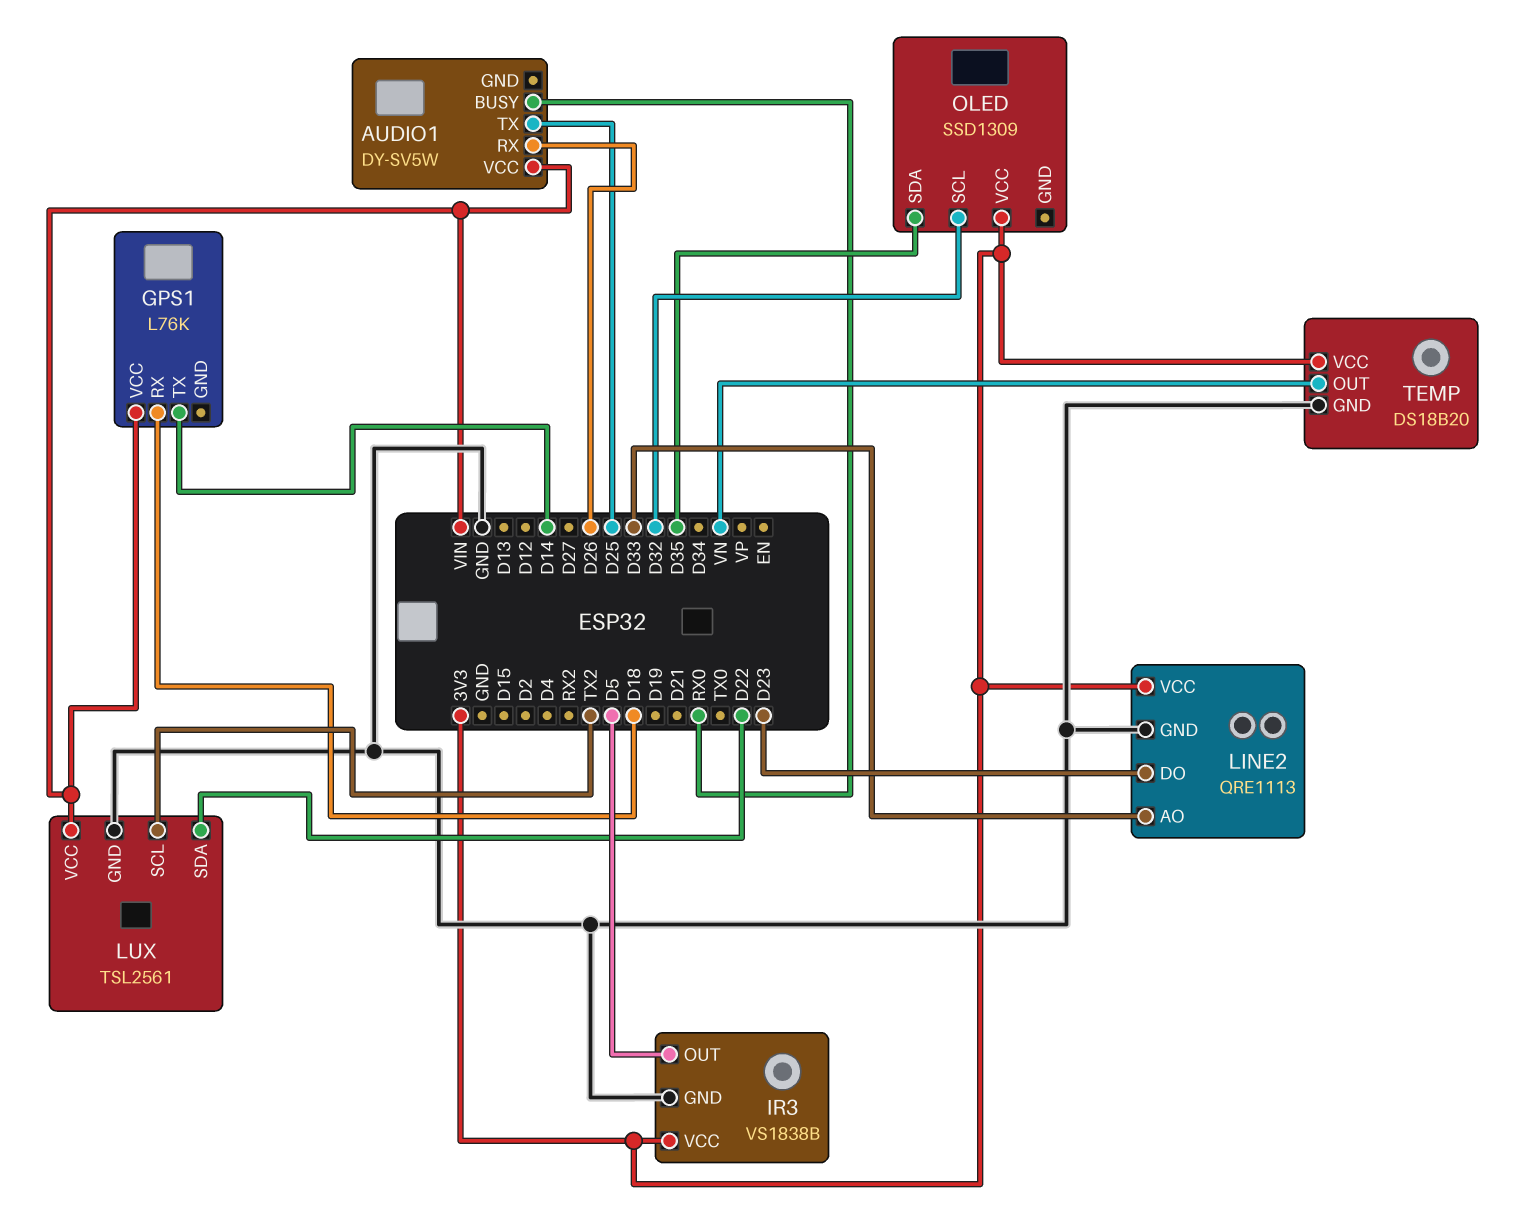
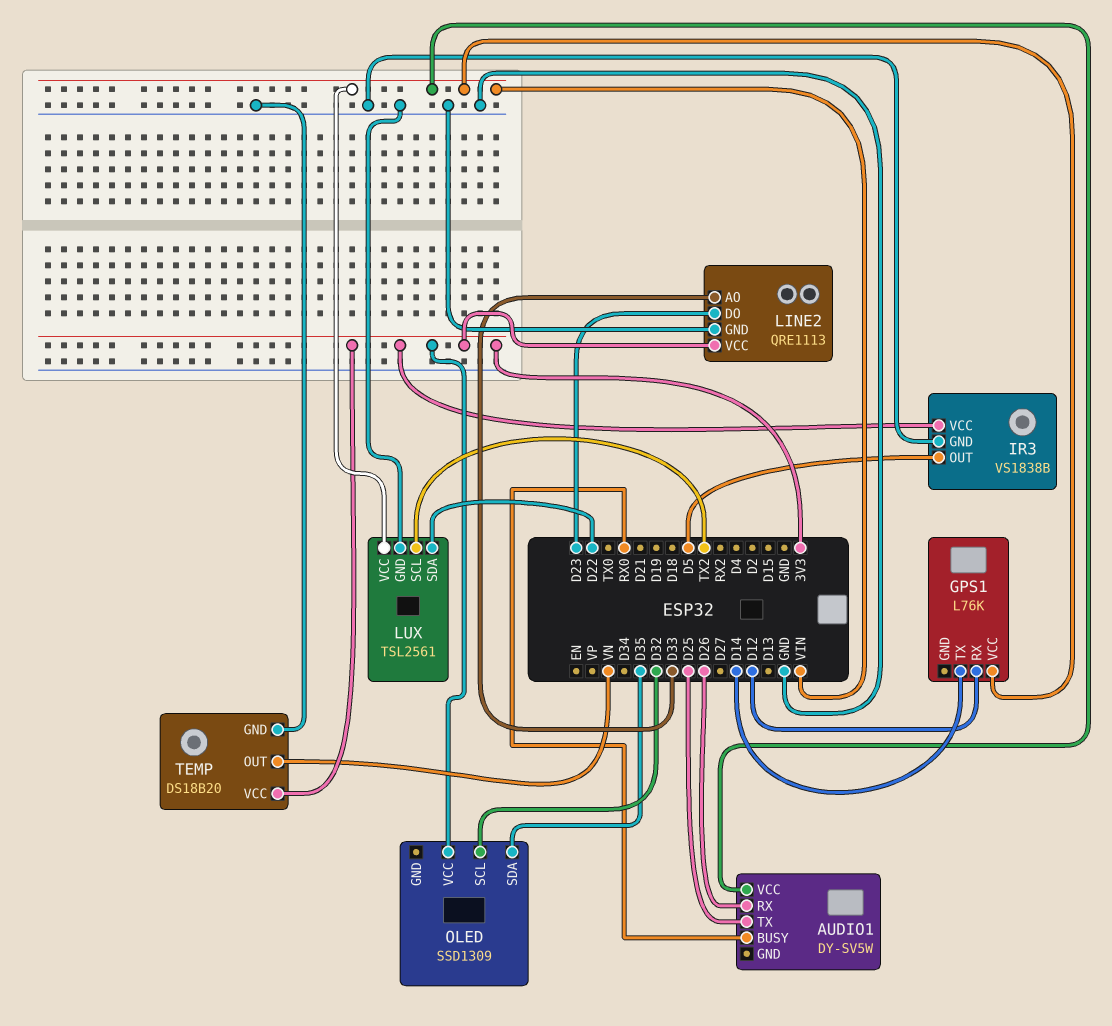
GPS1 pin RX: D18 -> D12

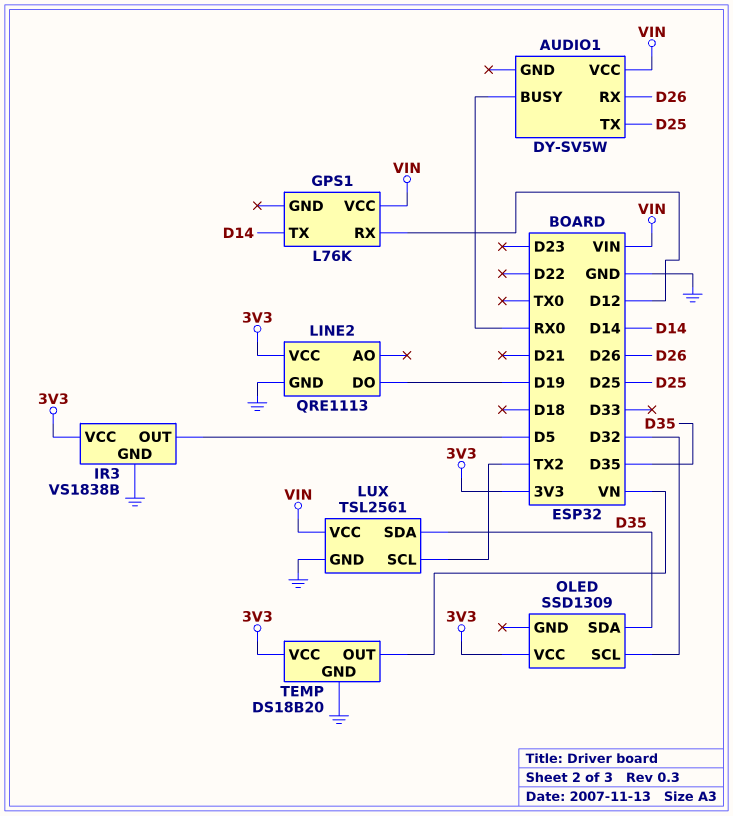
LINE2 pin AO: D33 -> none
LINE2 pin DO: D23 -> D19
LUX pin SDA: D22 -> D35

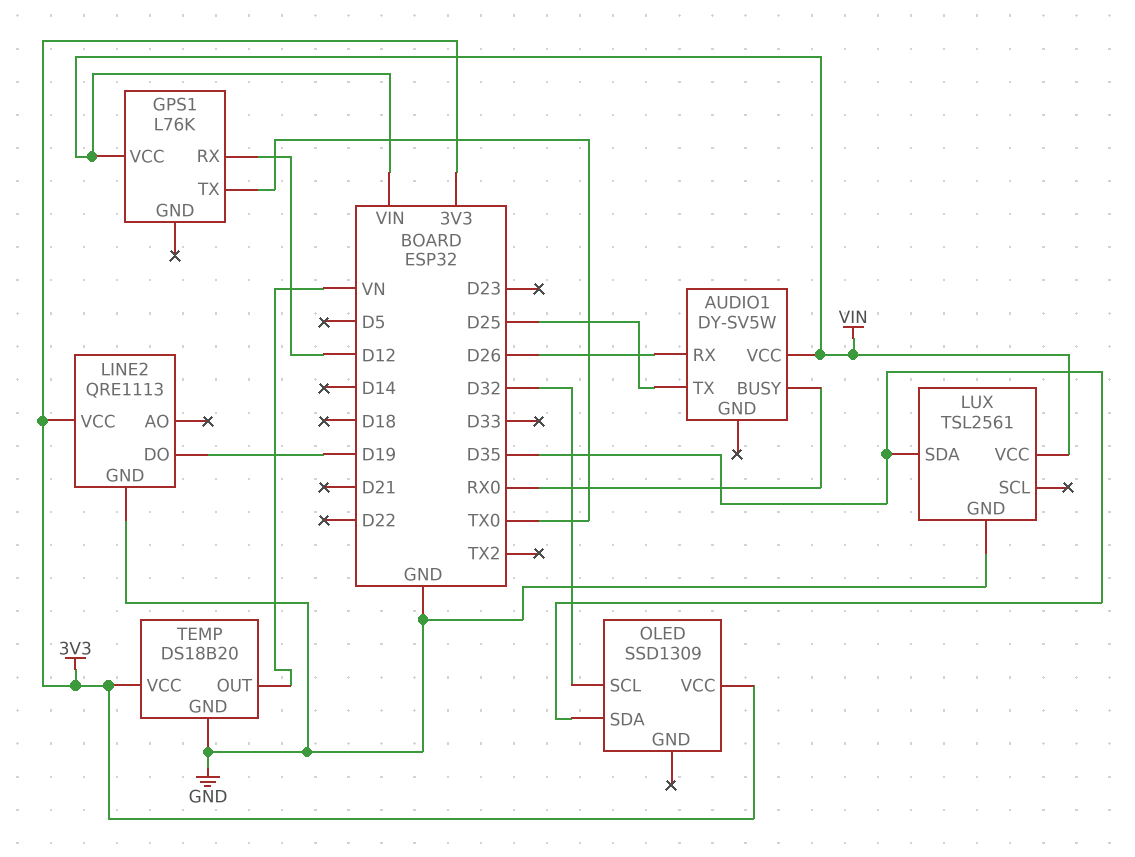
GPS1 pin TX: D14 -> TX0
IR3: VS1838B -> none
IR3 pin GND: GND -> none
IR3 pin OUT: D5 -> none
IR3 pin VCC: 3V3 -> none
LUX pin SCL: TX2 -> none

